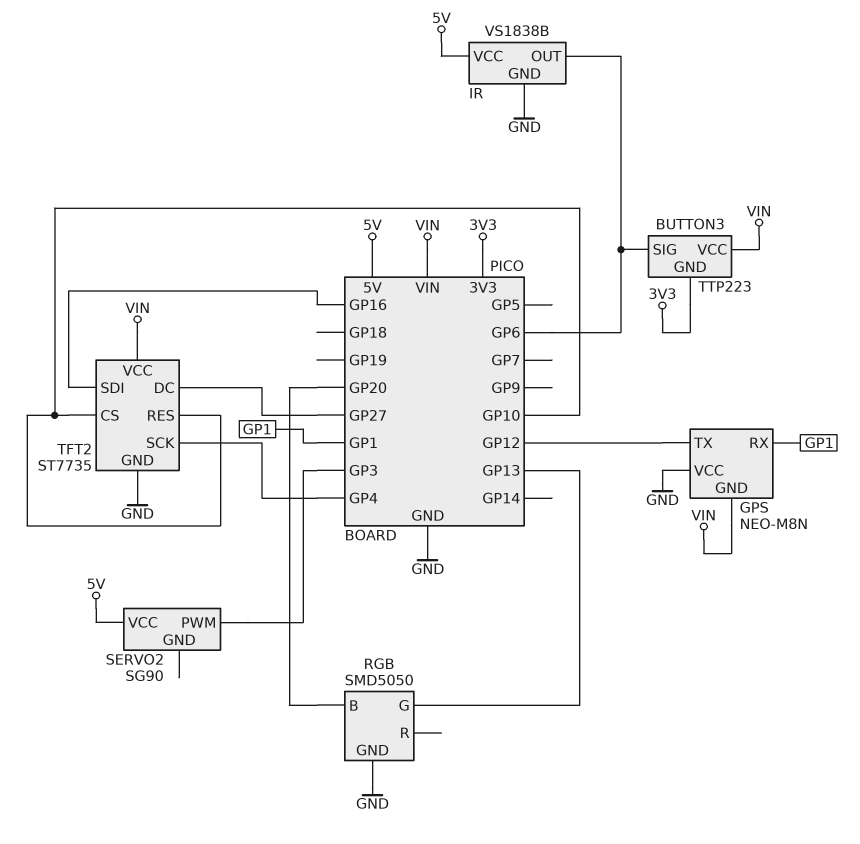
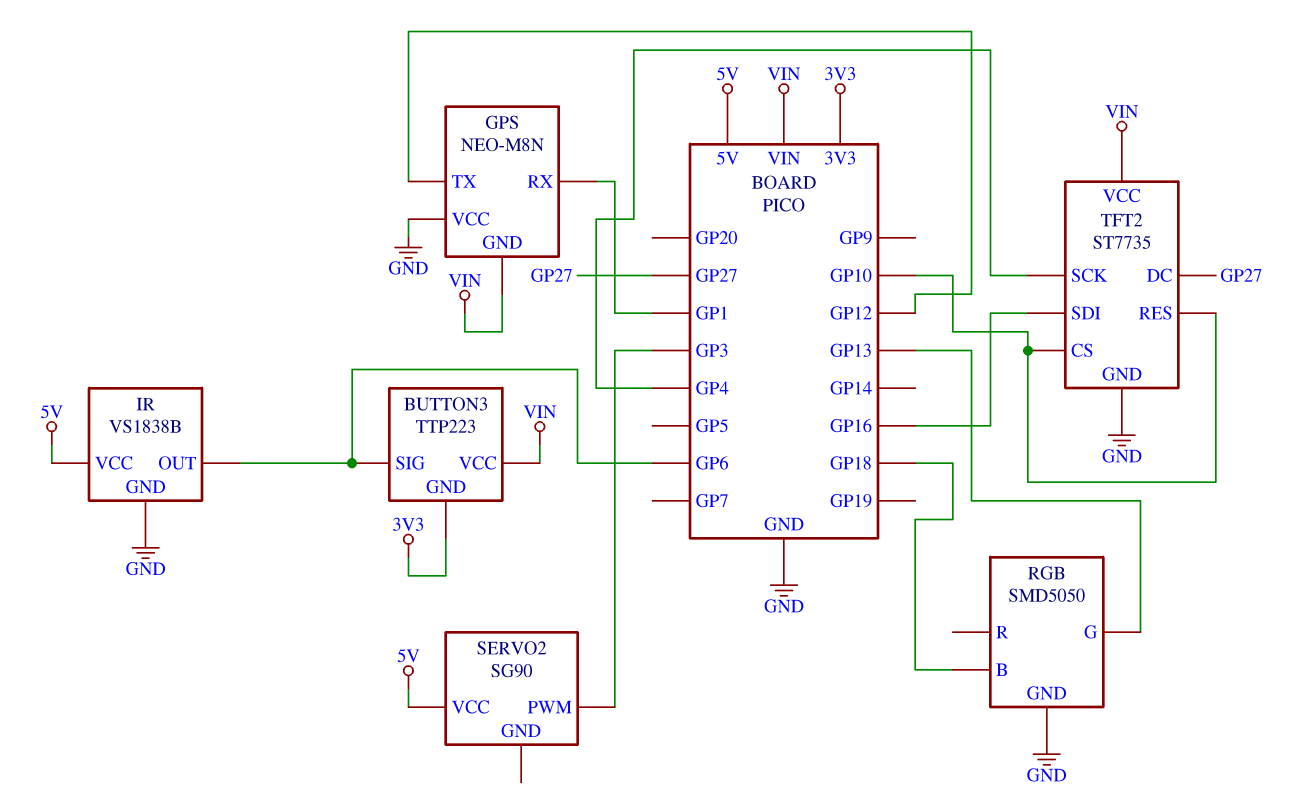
RGB pin B: GP20 -> GP18

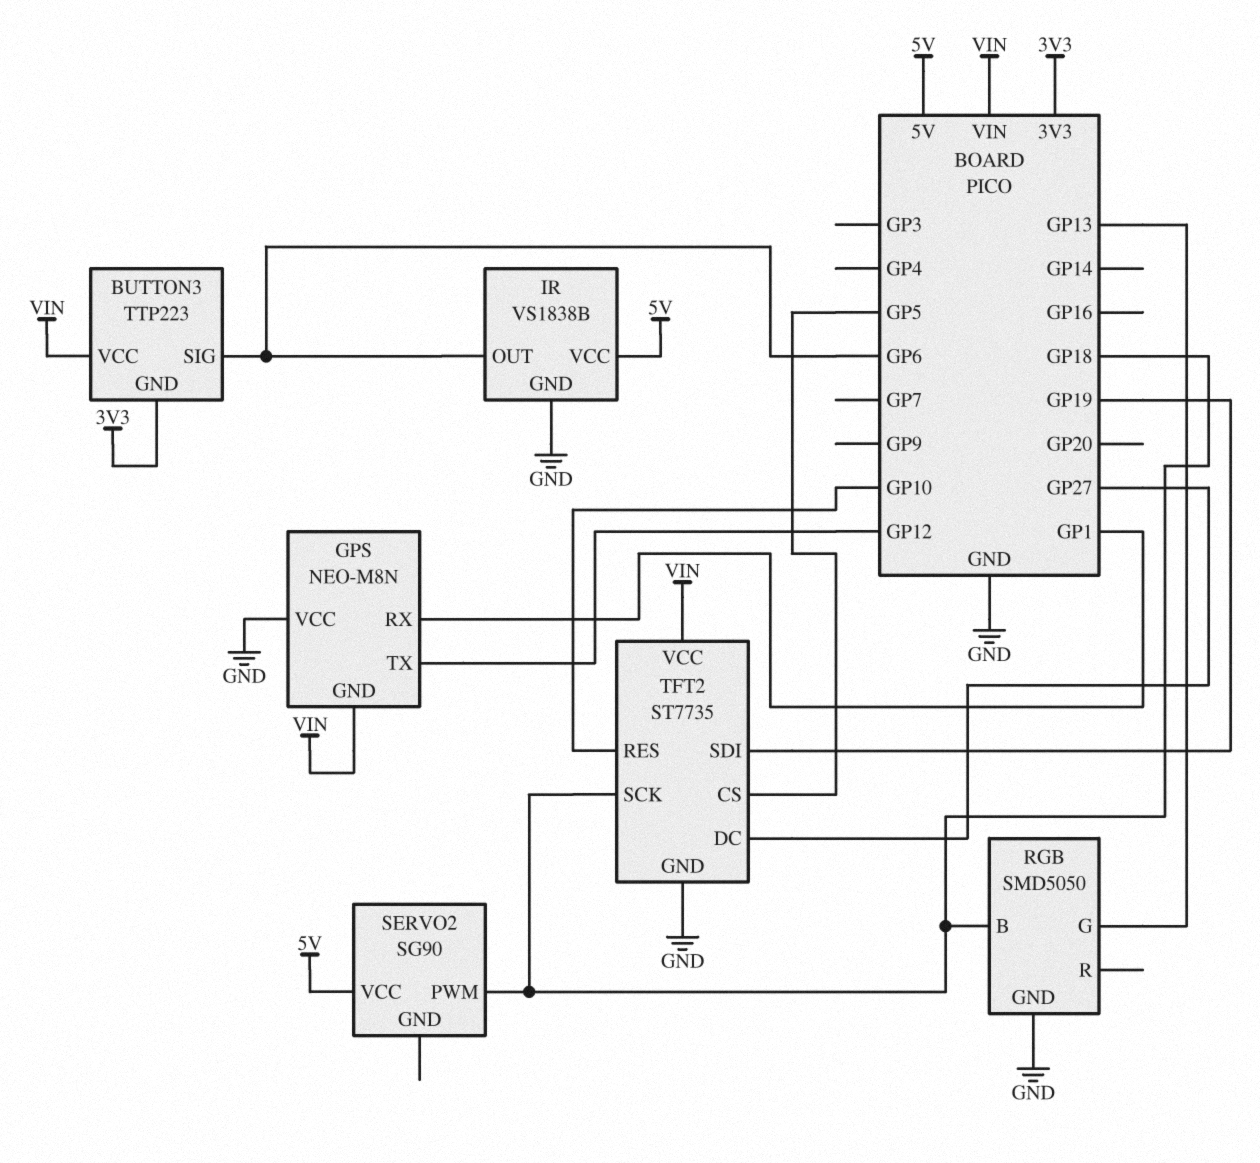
SERVO2 pin PWM: GP3 -> GP18
TFT2 pin CS: GP10 -> GP5
TFT2 pin SCK: GP4 -> GP18
TFT2 pin SDI: GP16 -> GP19

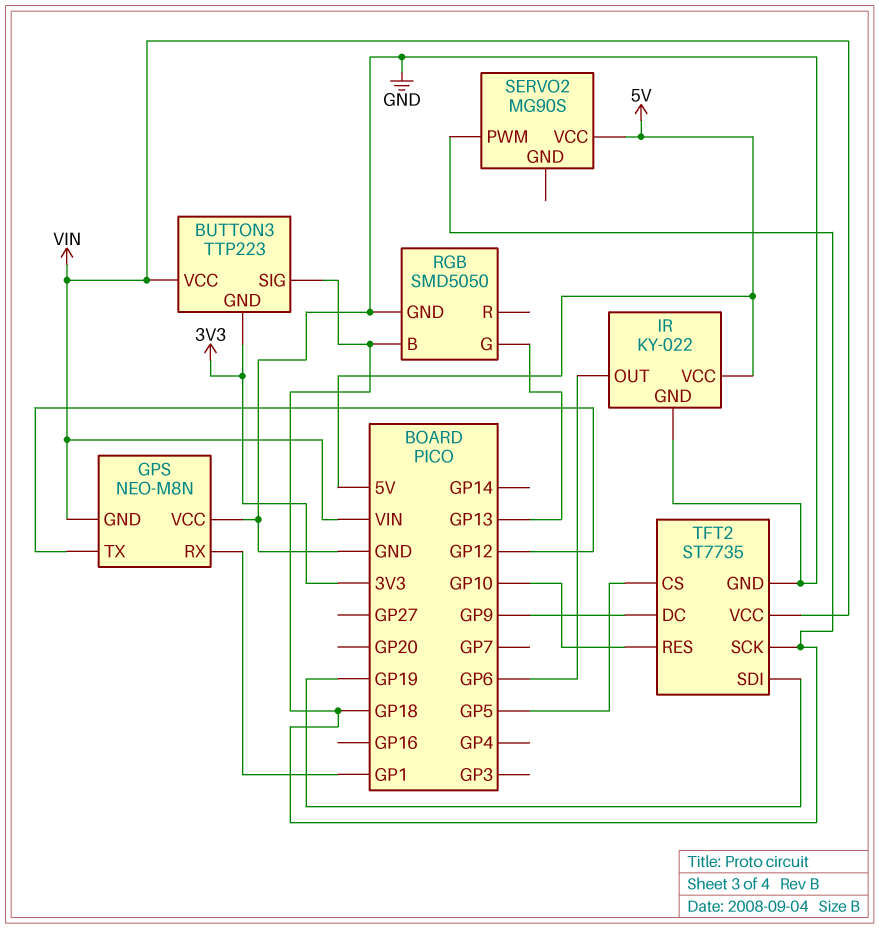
BUTTON3 pin SIG: GP6 -> GP18
IR: VS1838B -> KY-022
SERVO2: SG90 -> MG90S
TFT2 pin DC: GP27 -> GP9

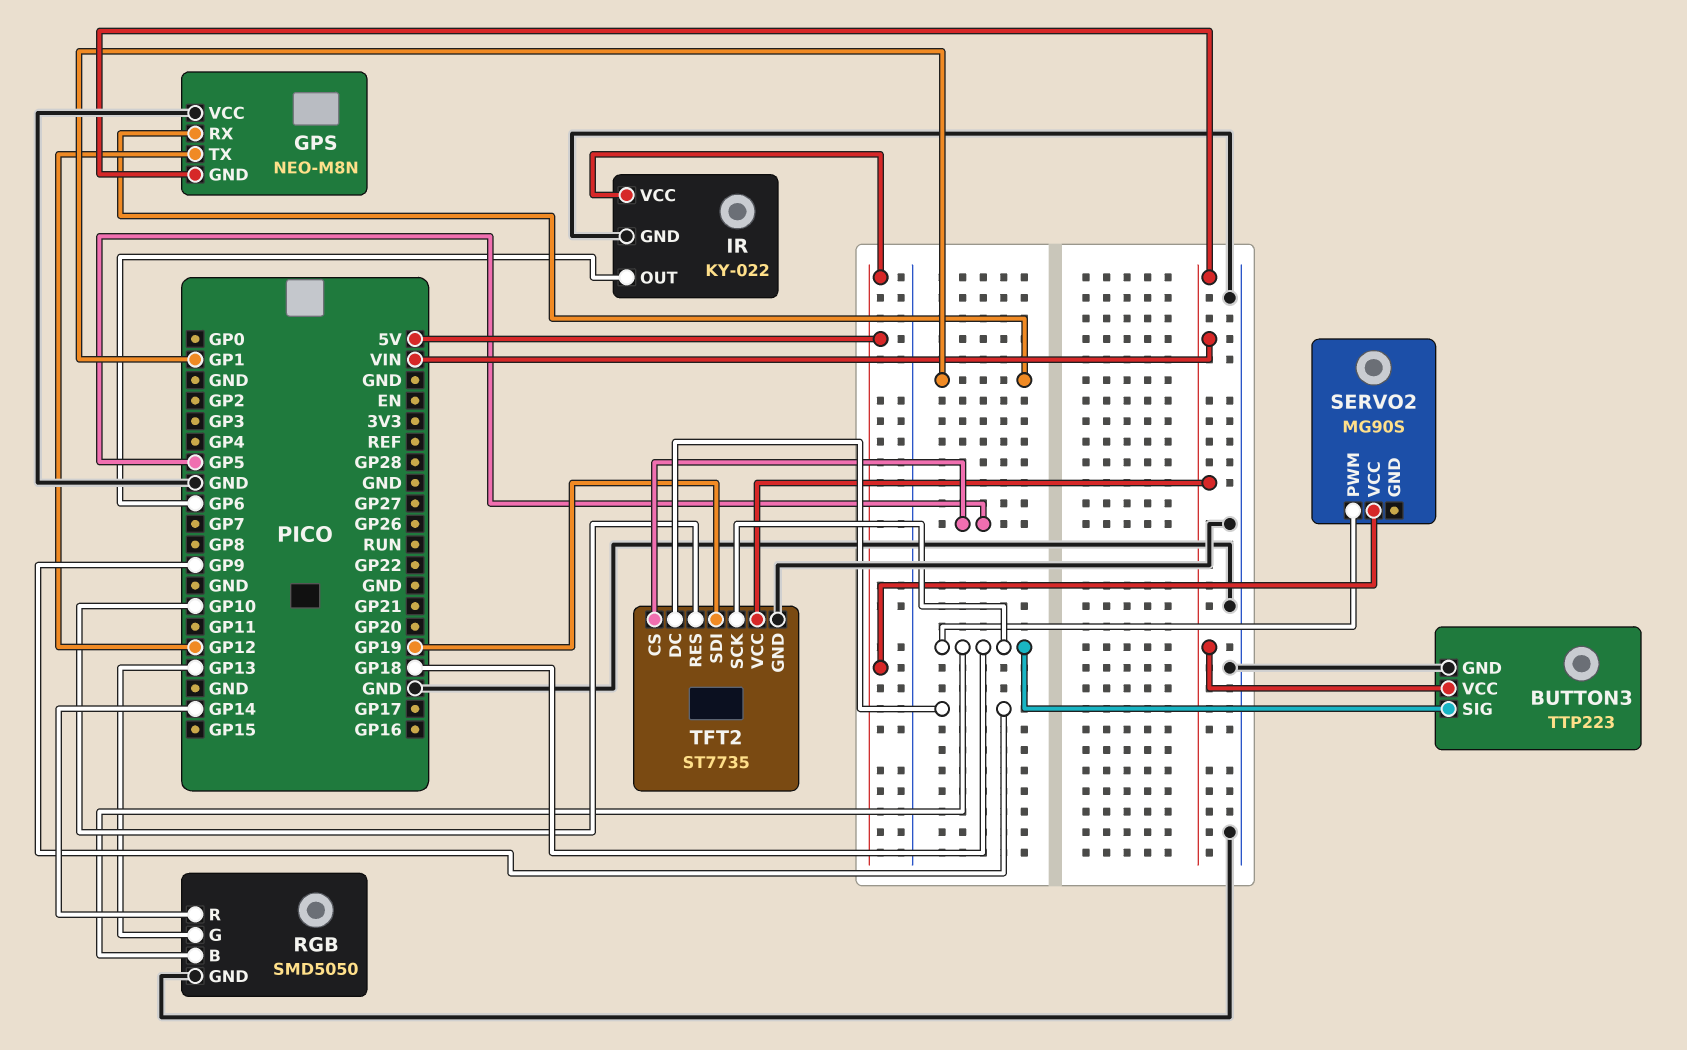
BUTTON3 pin GND: 3V3 -> GND
RGB pin R: none -> GP14

